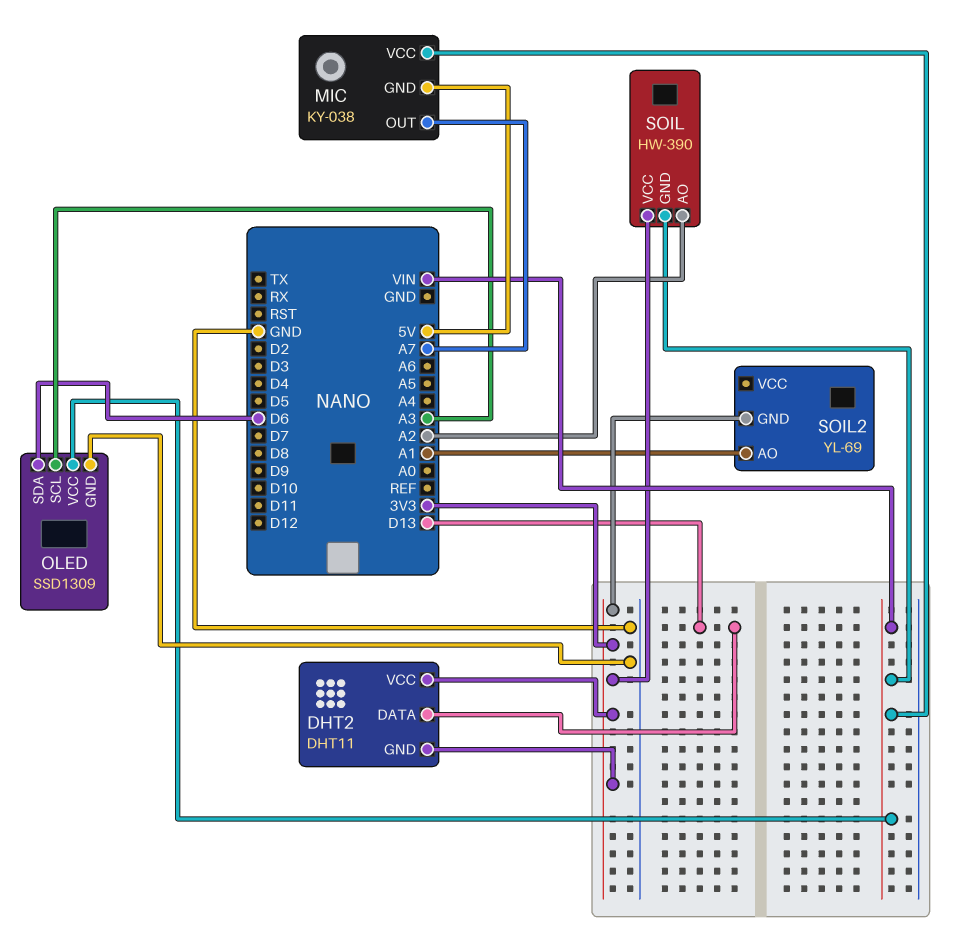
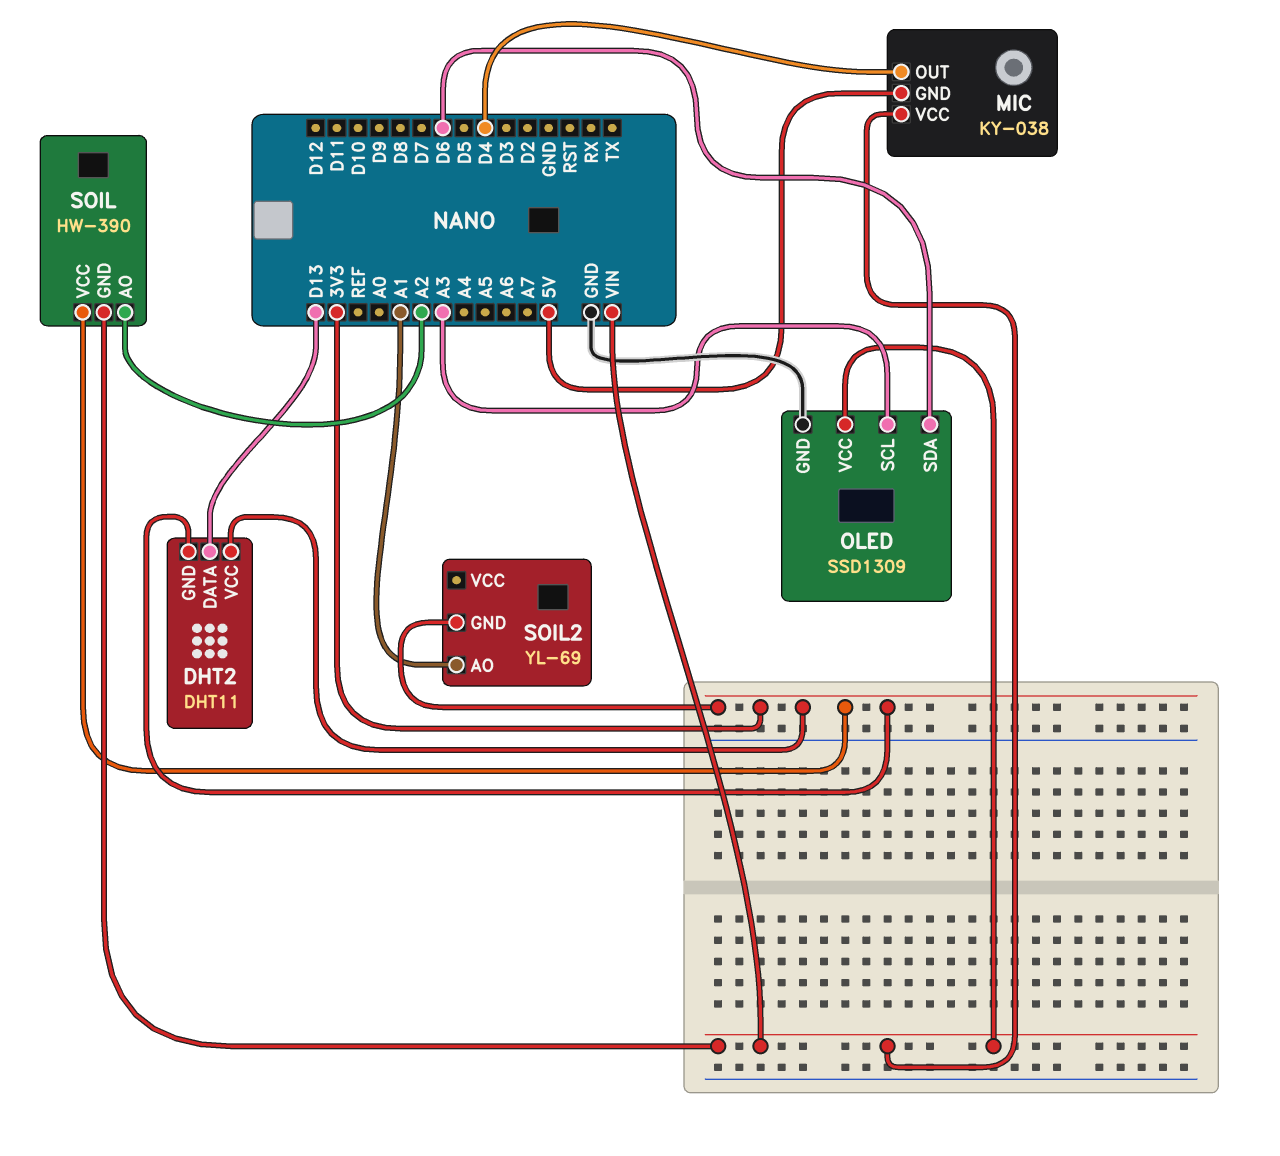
MIC pin OUT: A7 -> D4

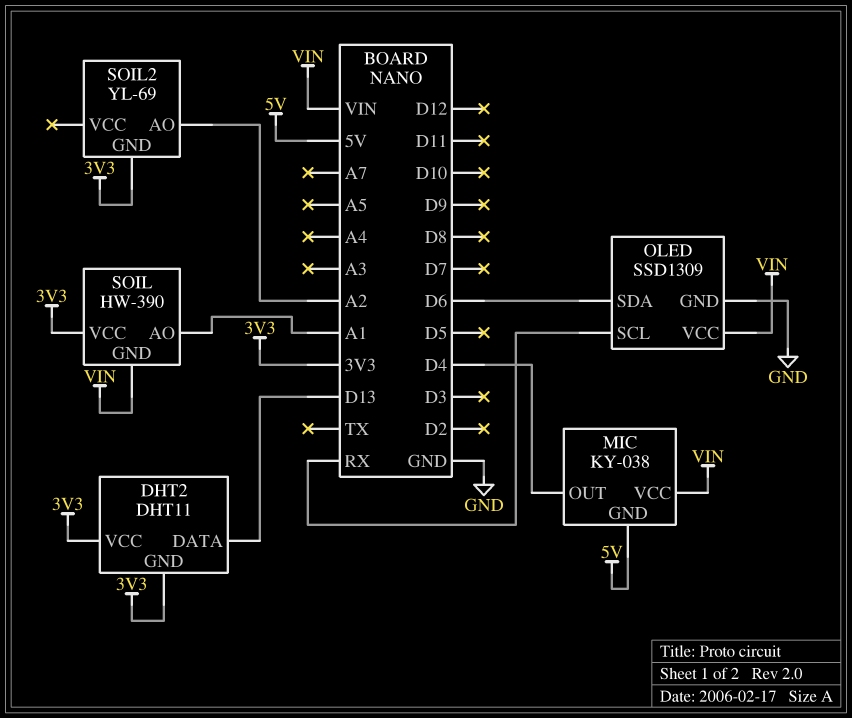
OLED pin SCL: A3 -> RX
SOIL pin AO: A2 -> A1
SOIL2 pin AO: A1 -> A2

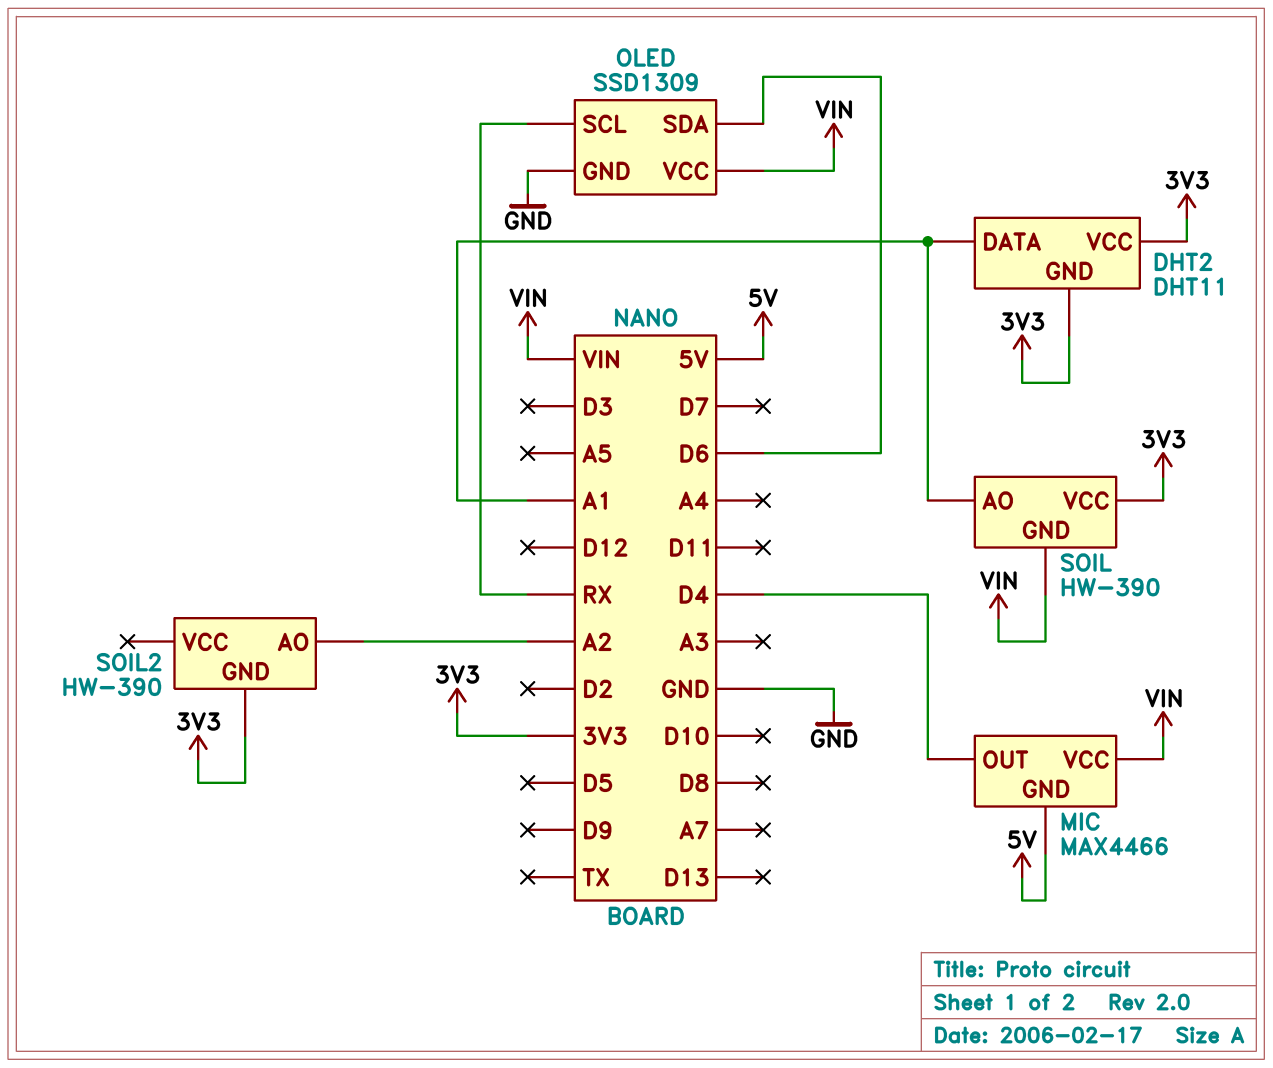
DHT2 pin DATA: D13 -> A1
MIC: KY-038 -> MAX4466
SOIL2: YL-69 -> HW-390

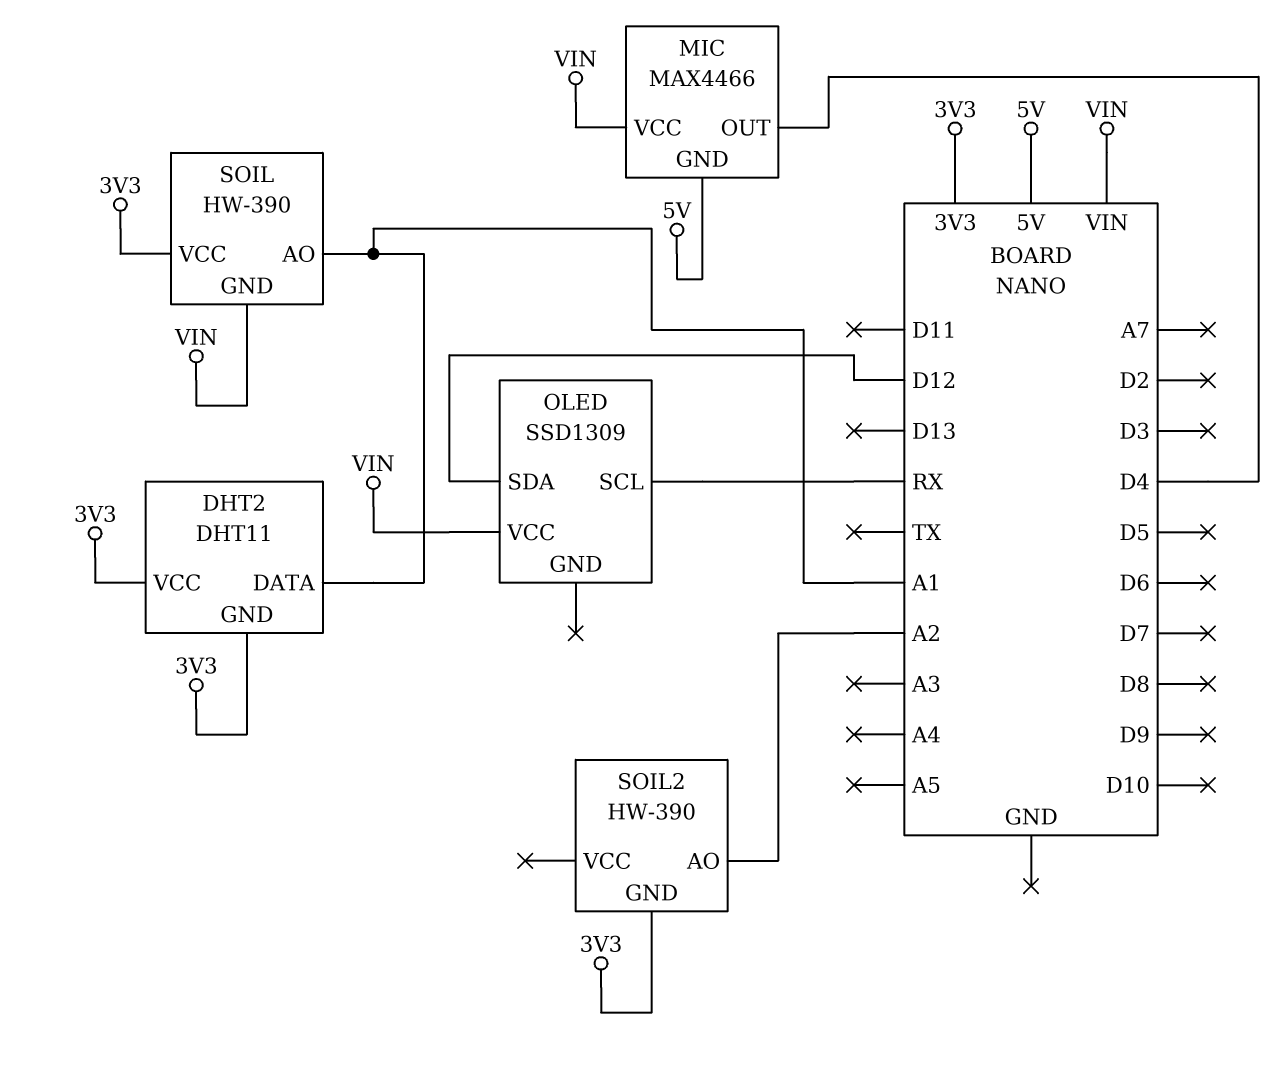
OLED pin GND: GND -> none
OLED pin SDA: D6 -> D12

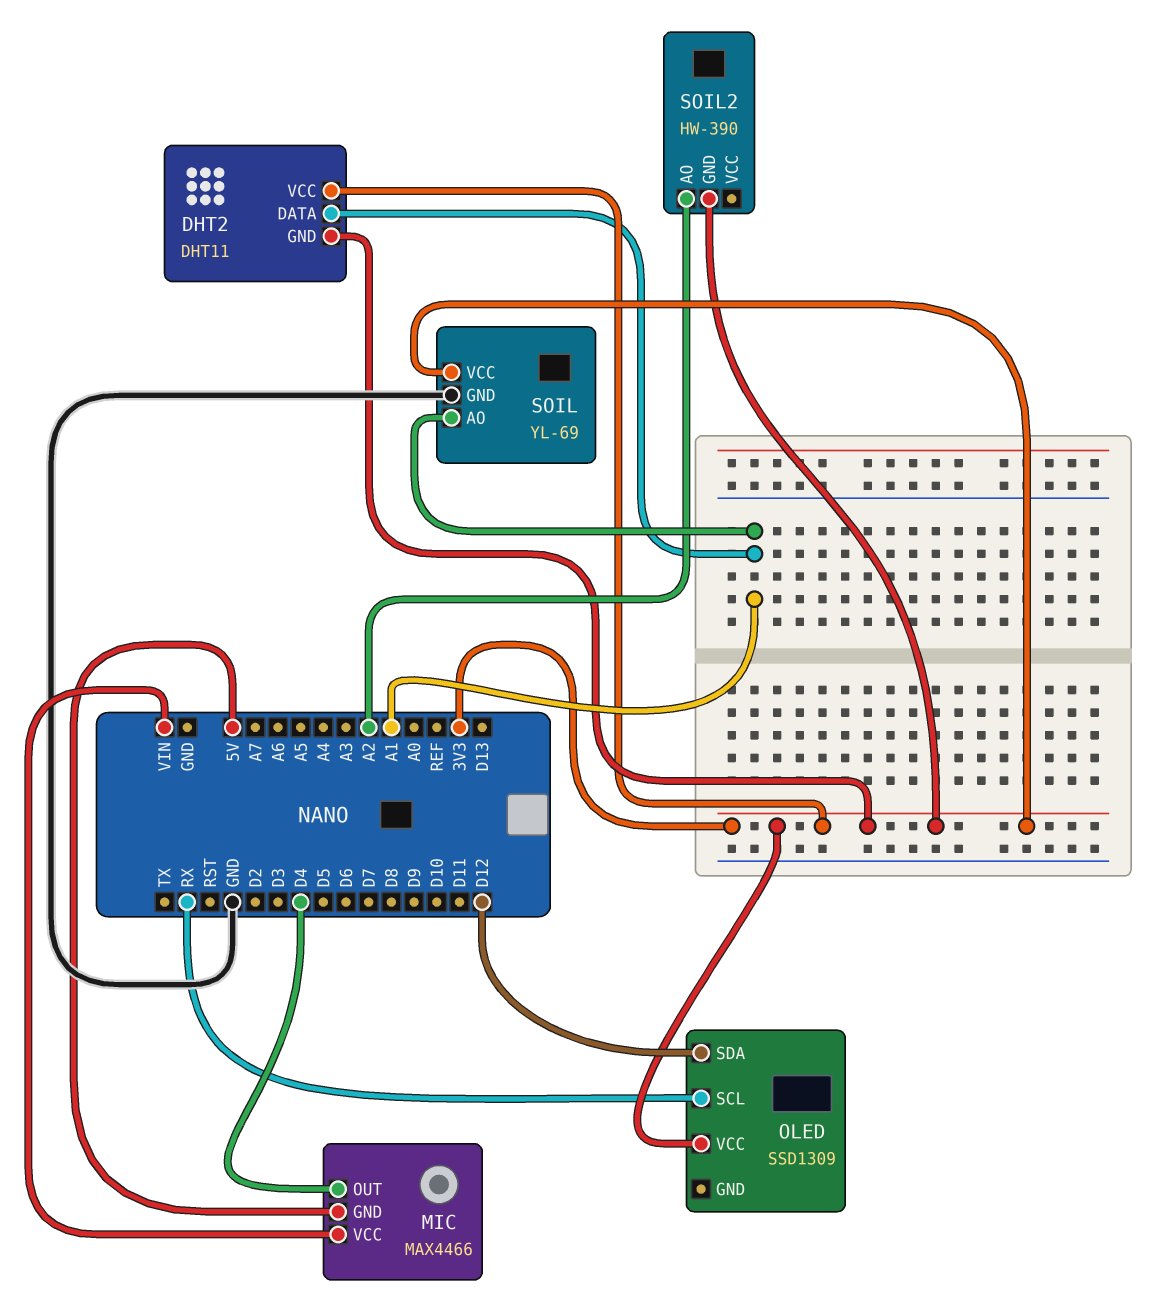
OLED pin VCC: VIN -> 3V3
SOIL: HW-390 -> YL-69
SOIL pin GND: VIN -> GND

